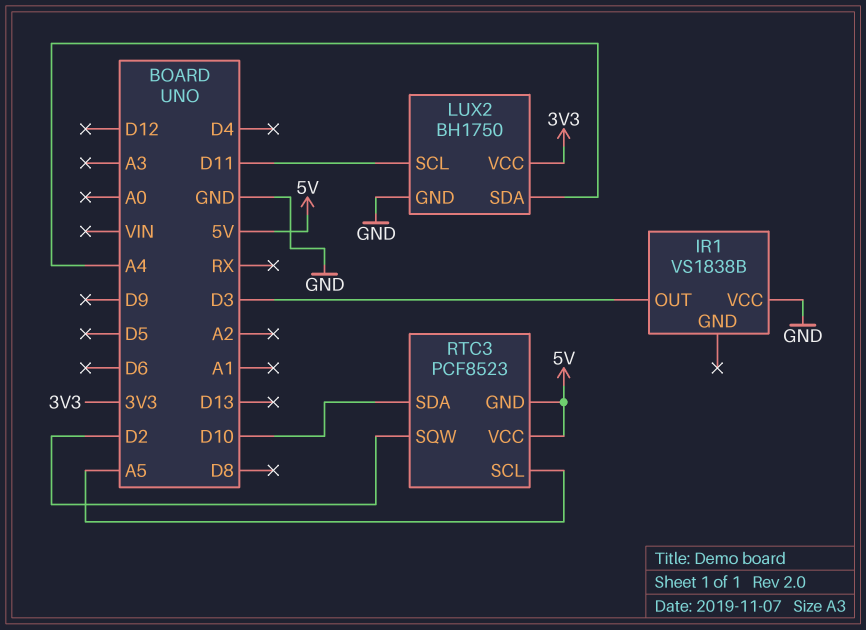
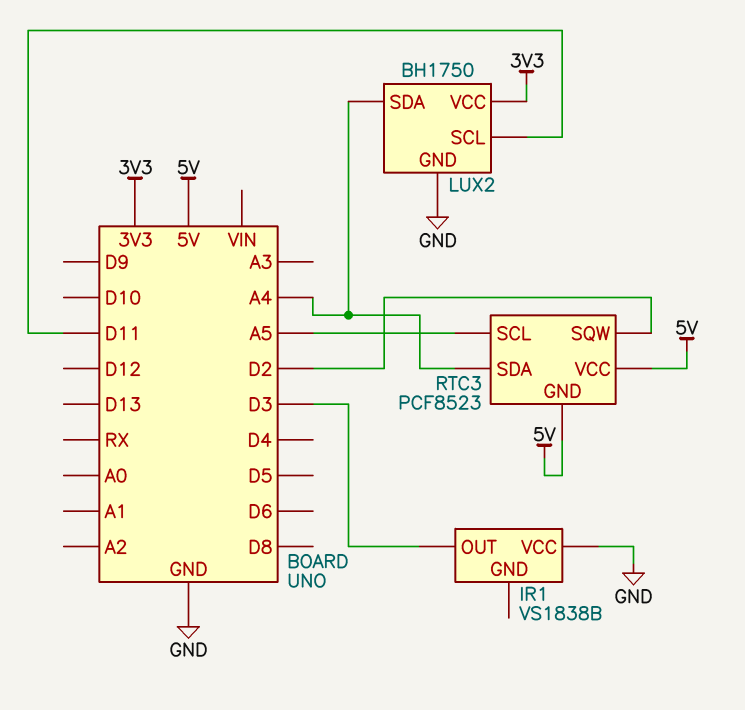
RTC3 pin SDA: D10 -> A4

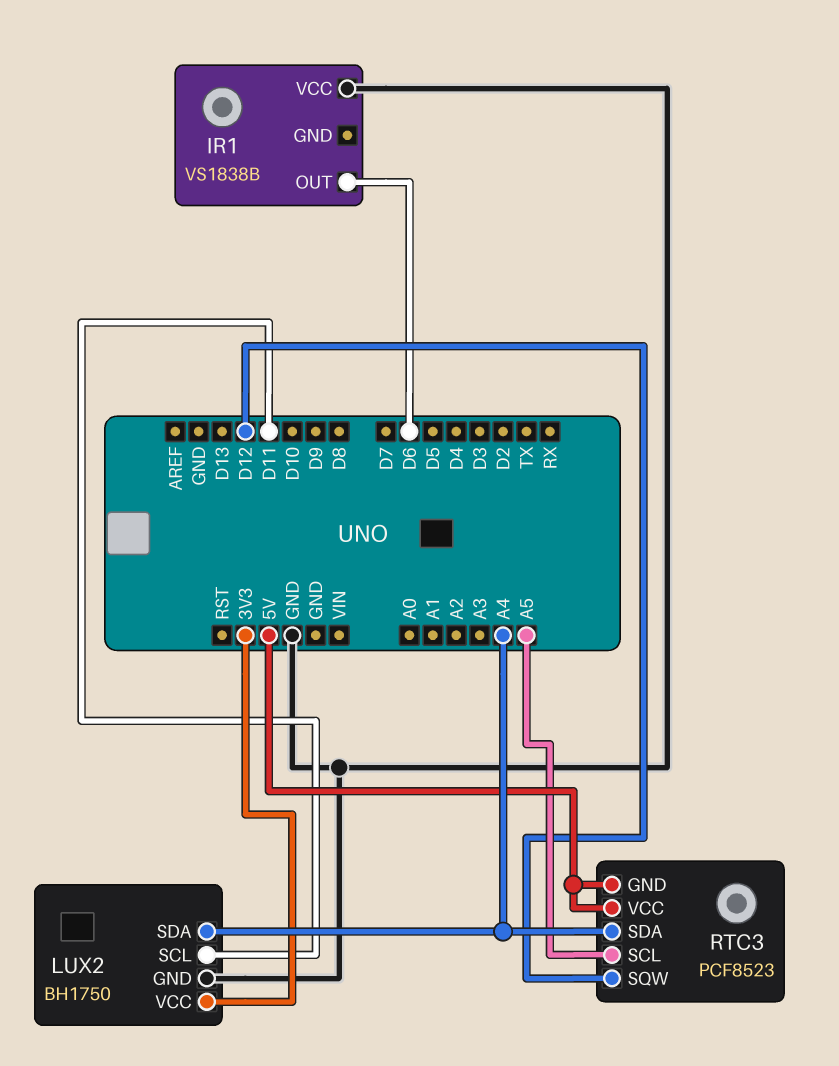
IR1 pin OUT: D3 -> D6
RTC3 pin SQW: D2 -> D12

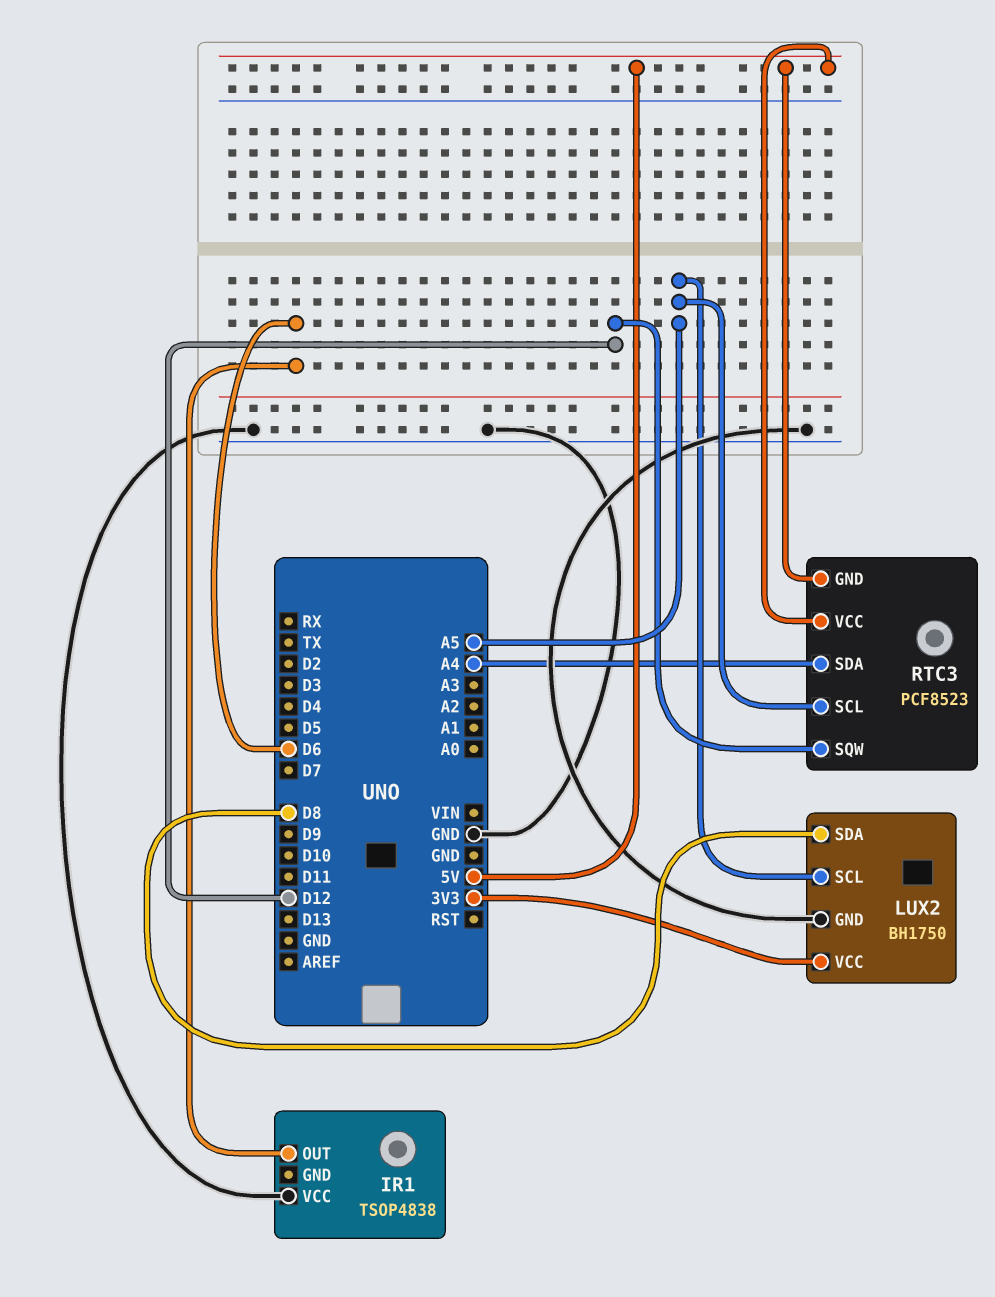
IR1: VS1838B -> TSOP4838
LUX2 pin SCL: D11 -> A5
LUX2 pin SDA: A4 -> D8

